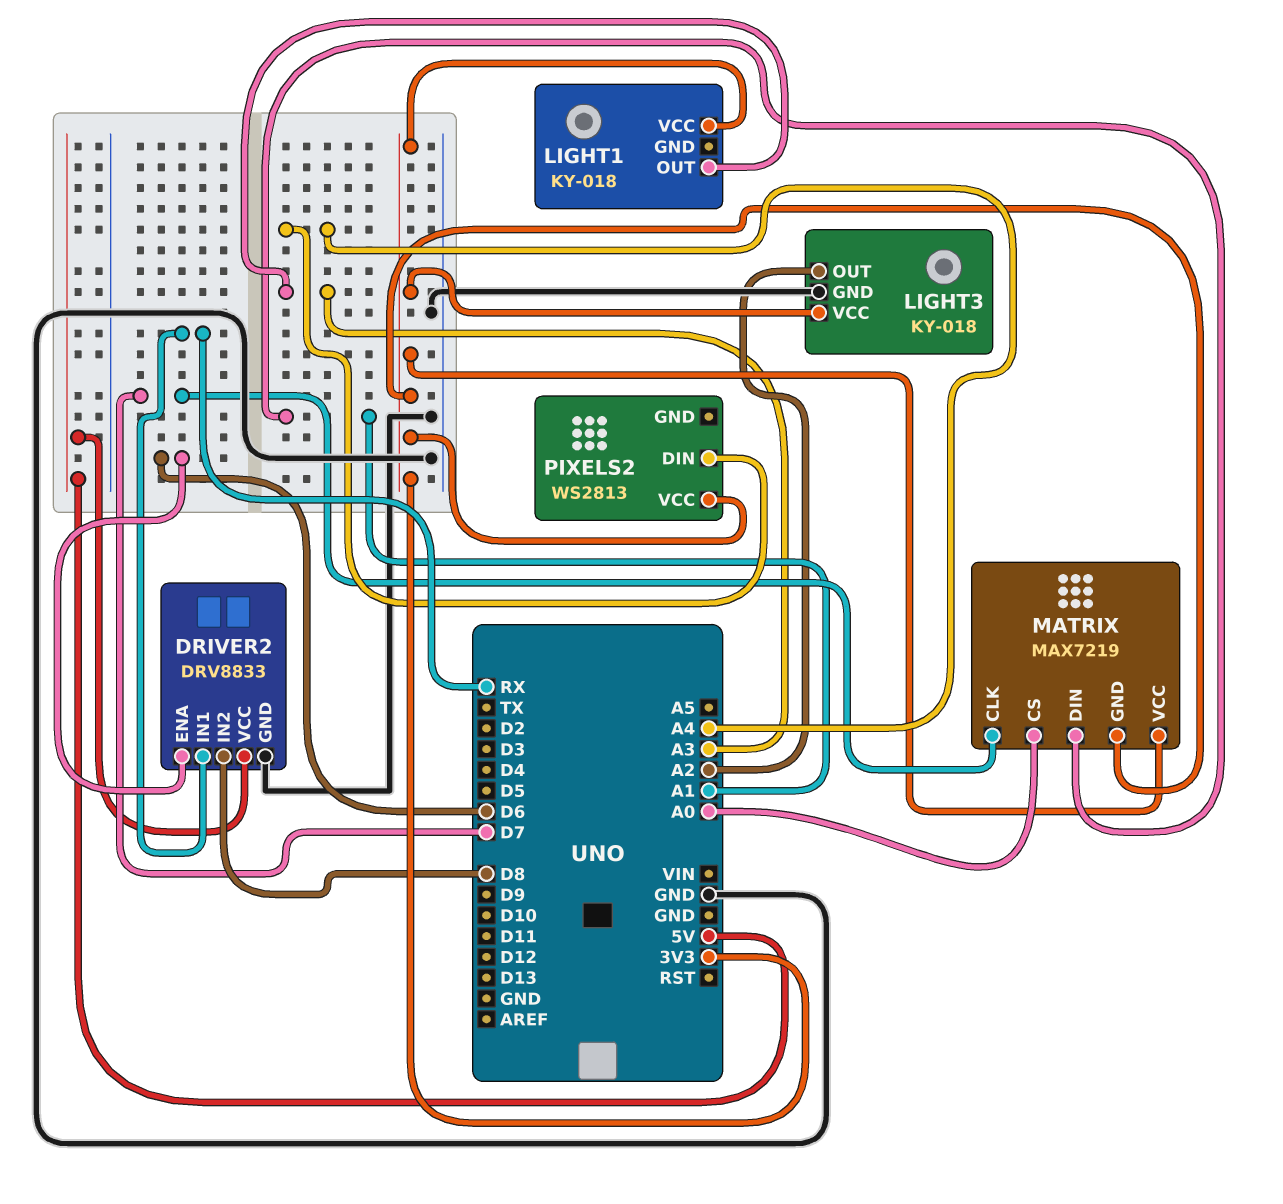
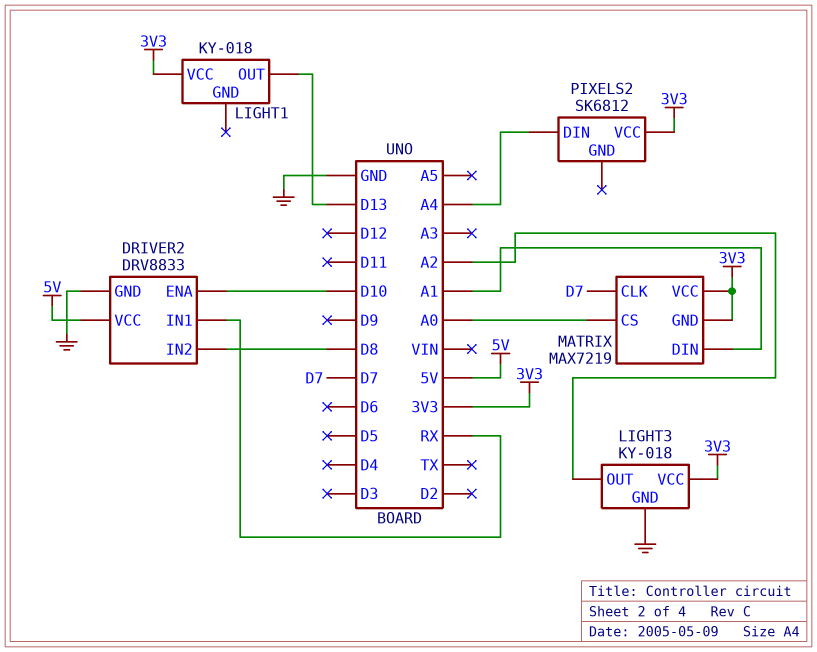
DRIVER2 pin ENA: D6 -> D10
LIGHT1 pin OUT: A3 -> D13
PIXELS2: WS2813 -> SK6812

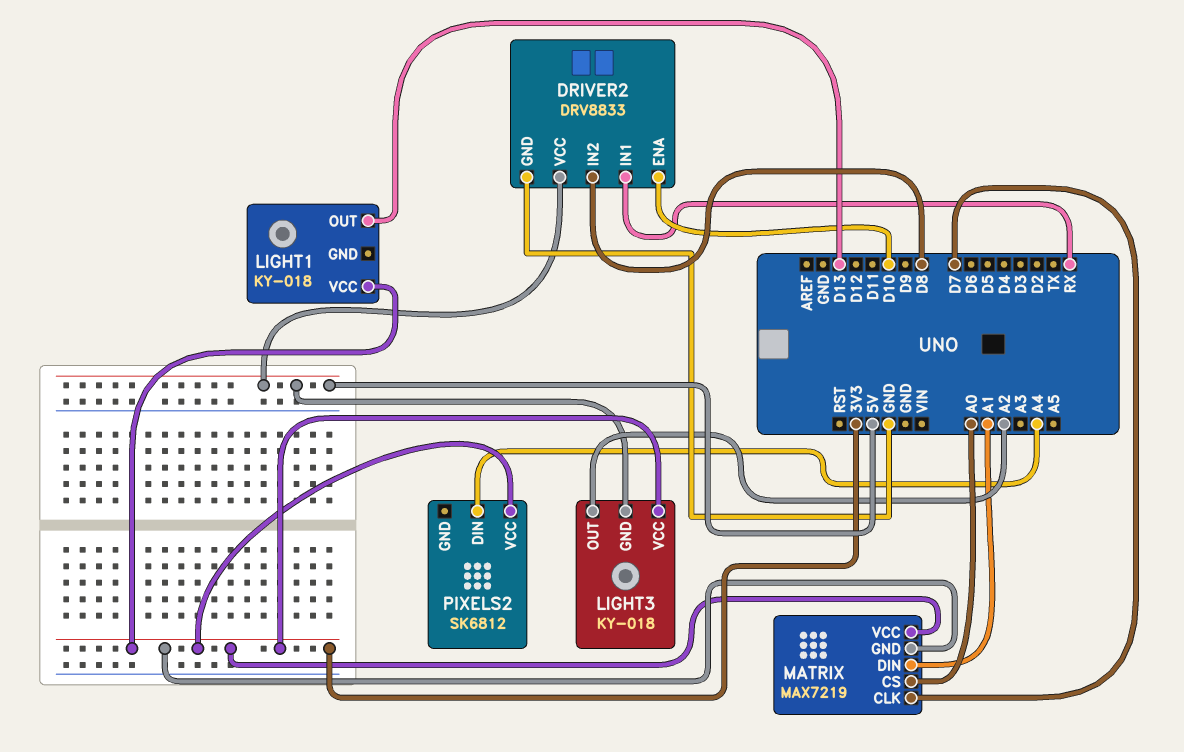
LIGHT3 pin GND: GND -> 5V

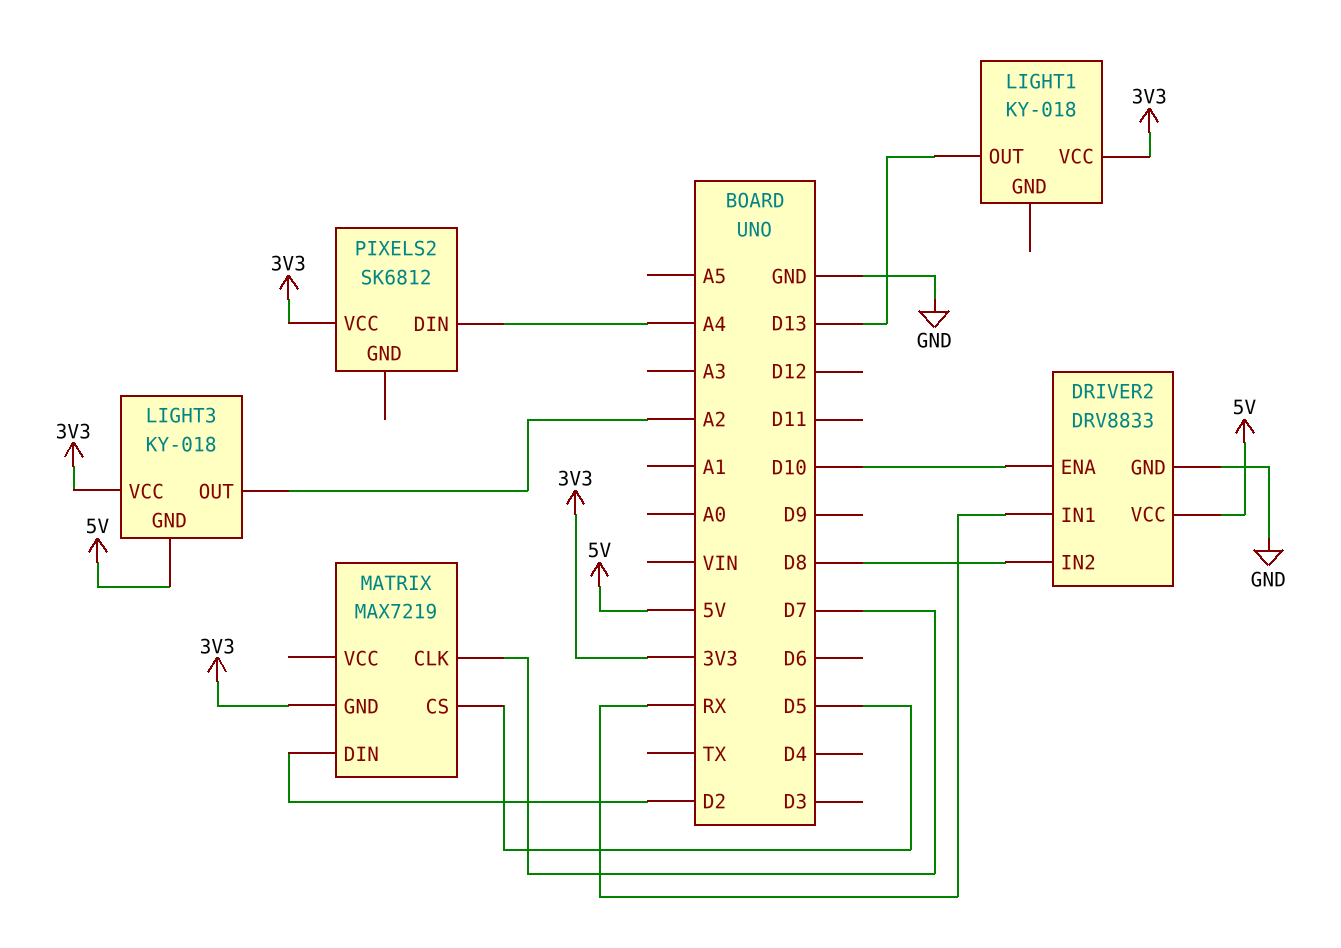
MATRIX pin CS: A0 -> D5
MATRIX pin DIN: A1 -> D2
MATRIX pin VCC: 3V3 -> none

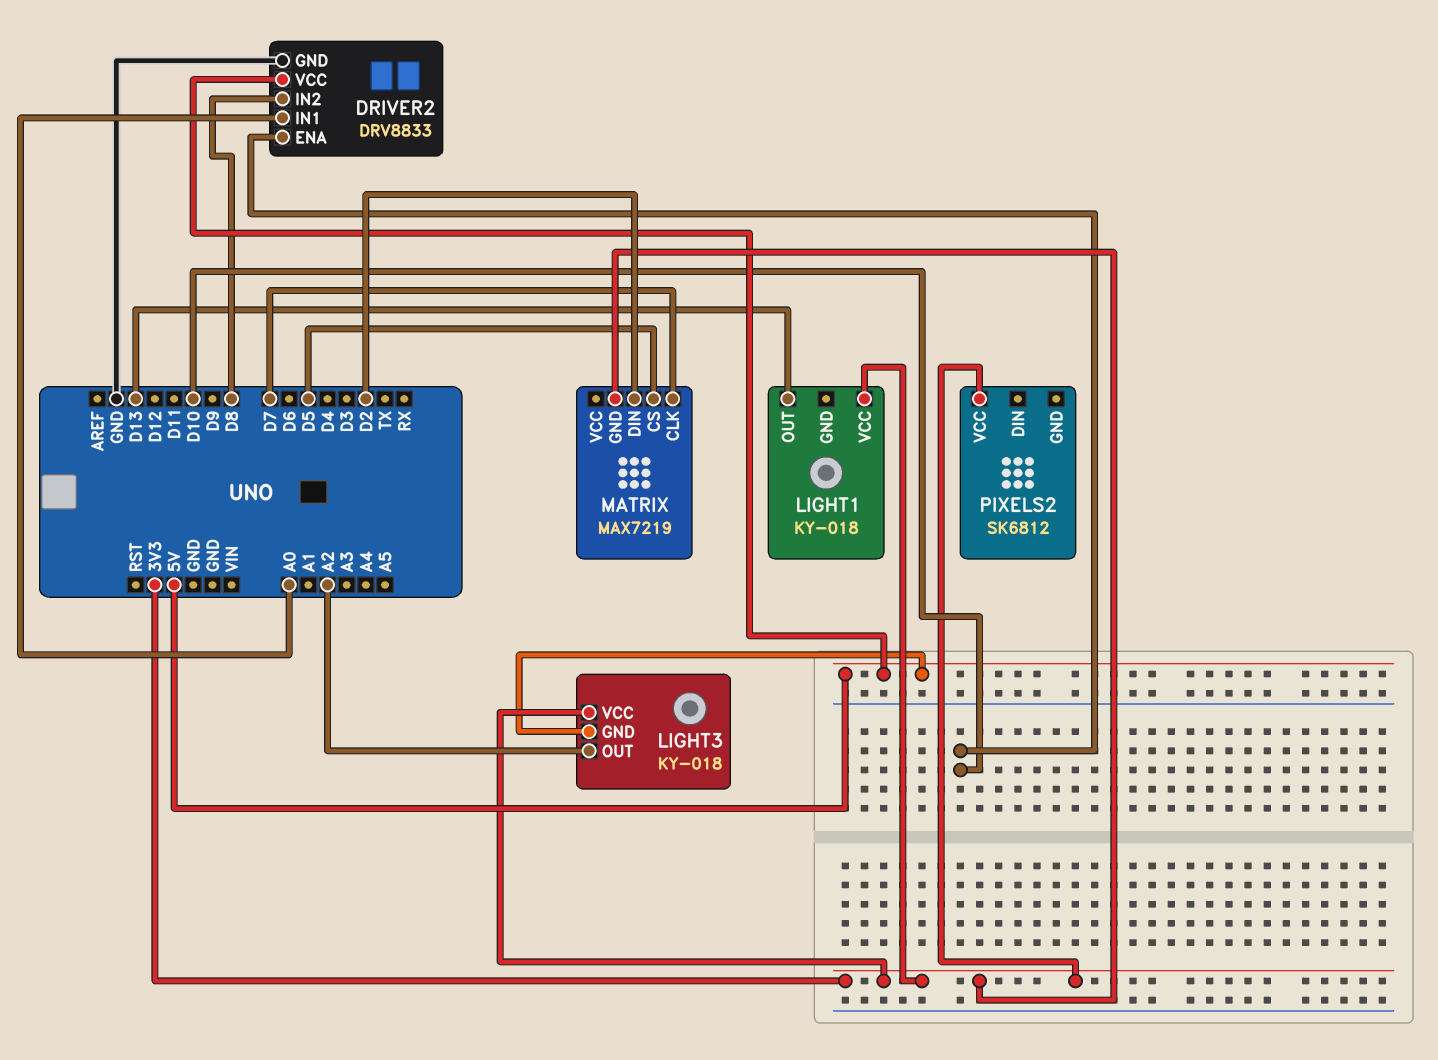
DRIVER2 pin IN1: RX -> A0
PIXELS2 pin DIN: A4 -> none

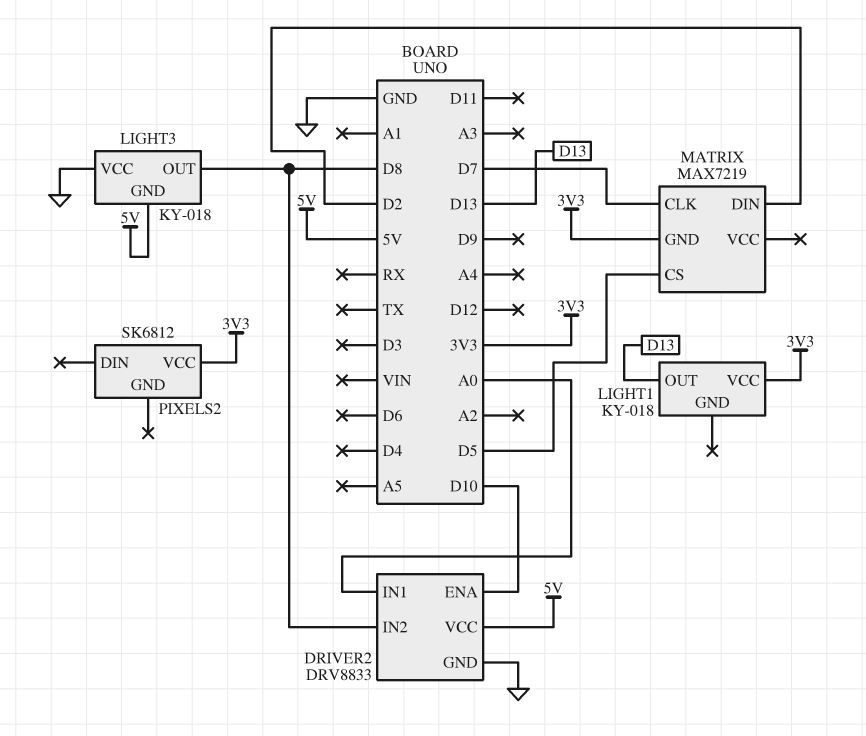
LIGHT3 pin OUT: A2 -> D8
LIGHT3 pin VCC: 3V3 -> GND

